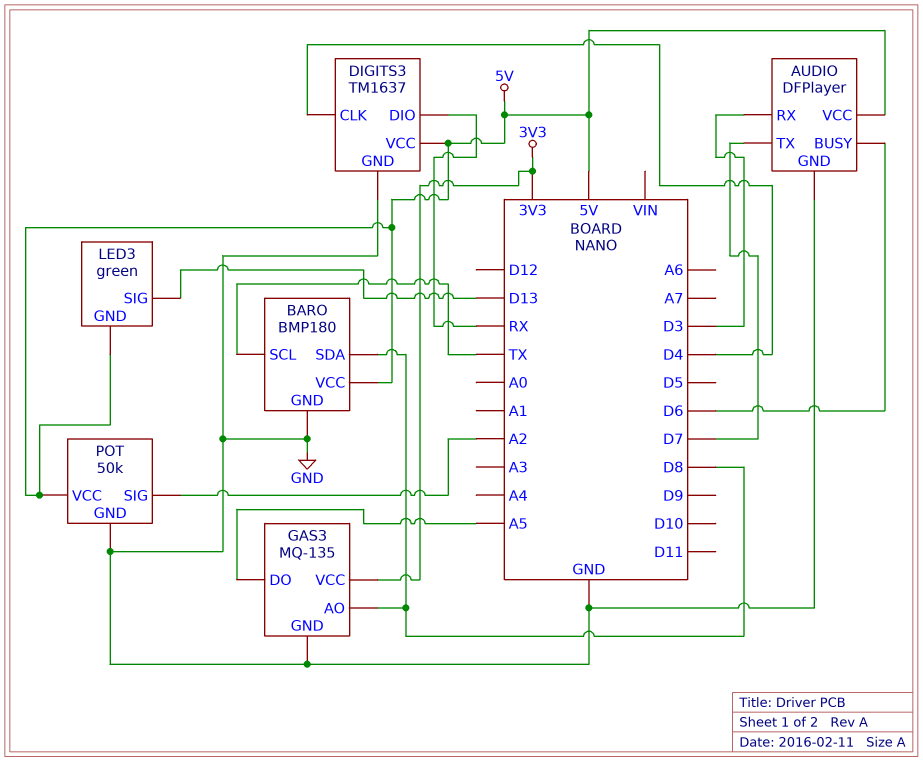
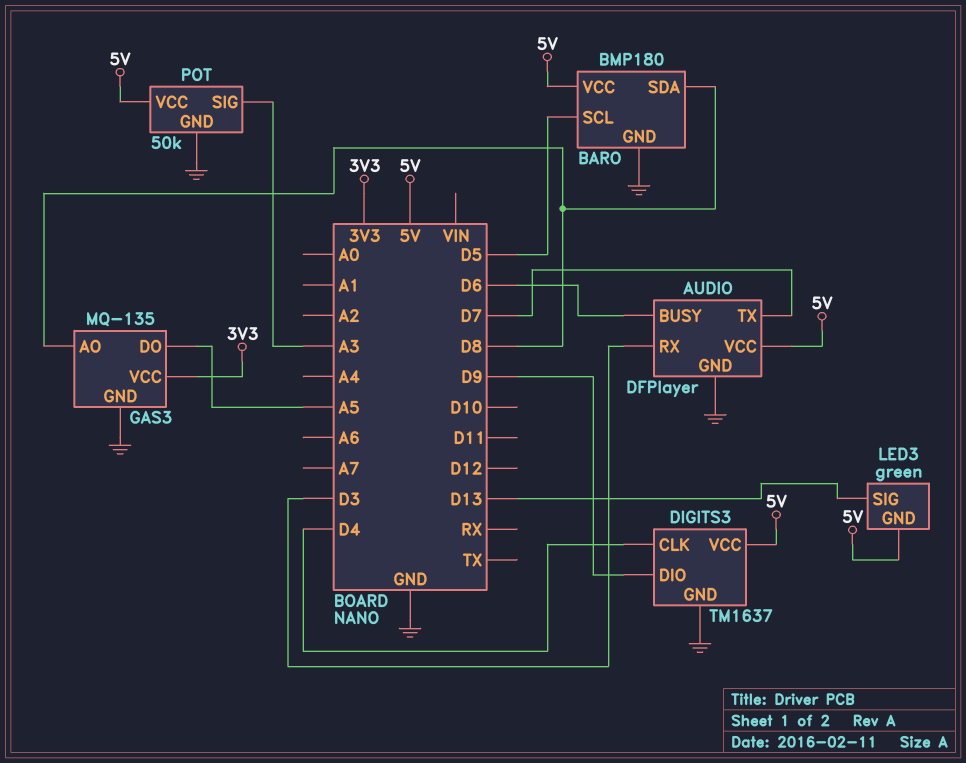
BARO pin SCL: TX -> D5
DIGITS3 pin DIO: RX -> D9
POT pin SIG: A2 -> A3

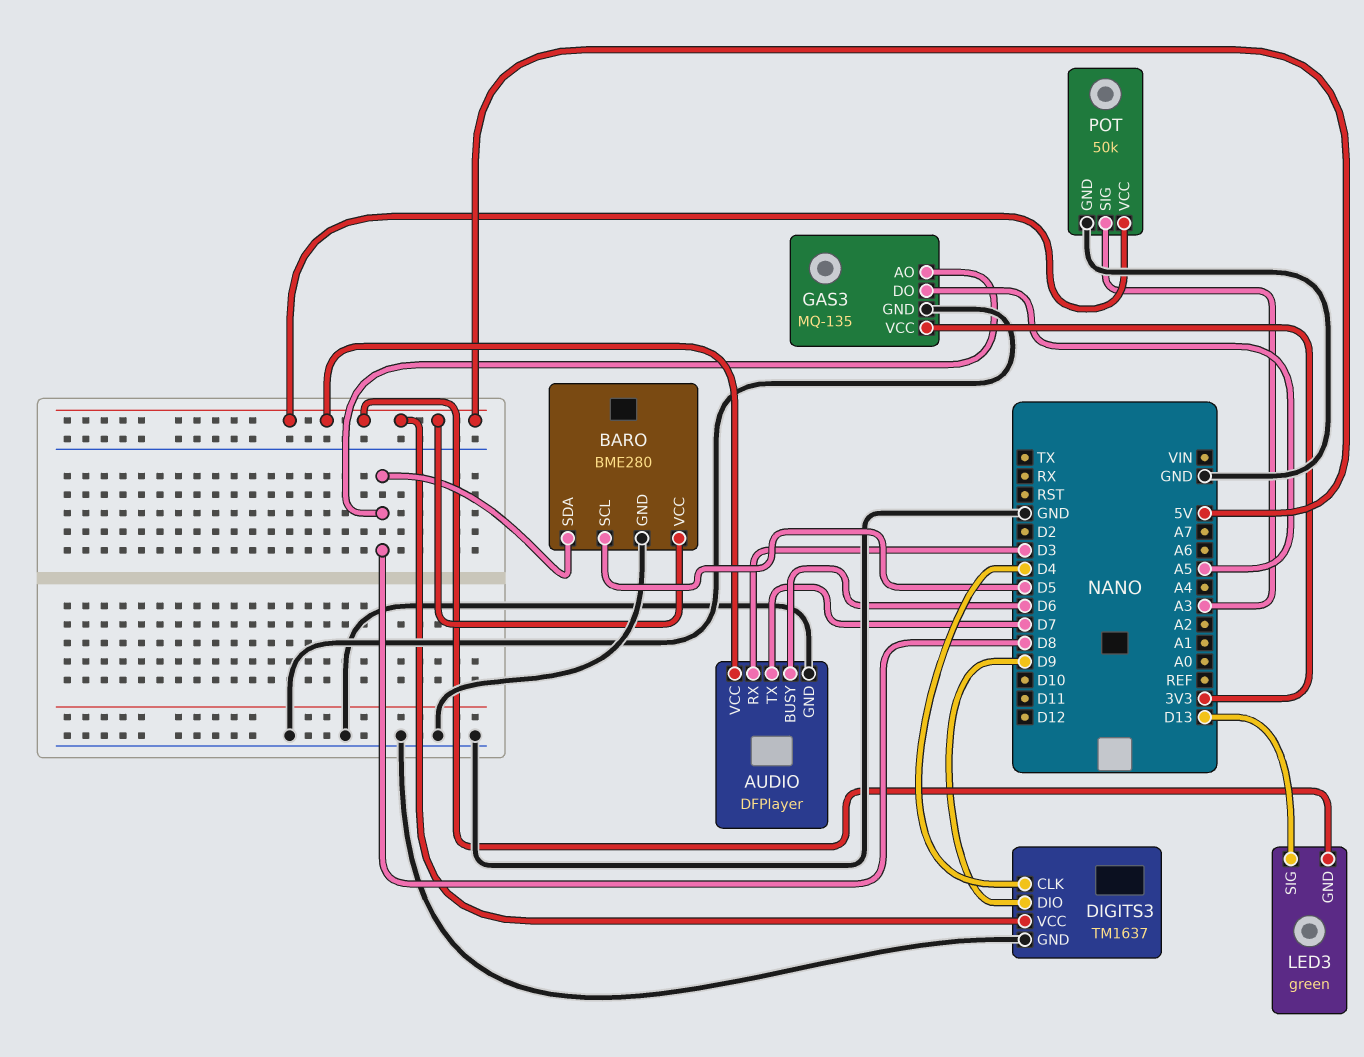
BARO: BMP180 -> BME280

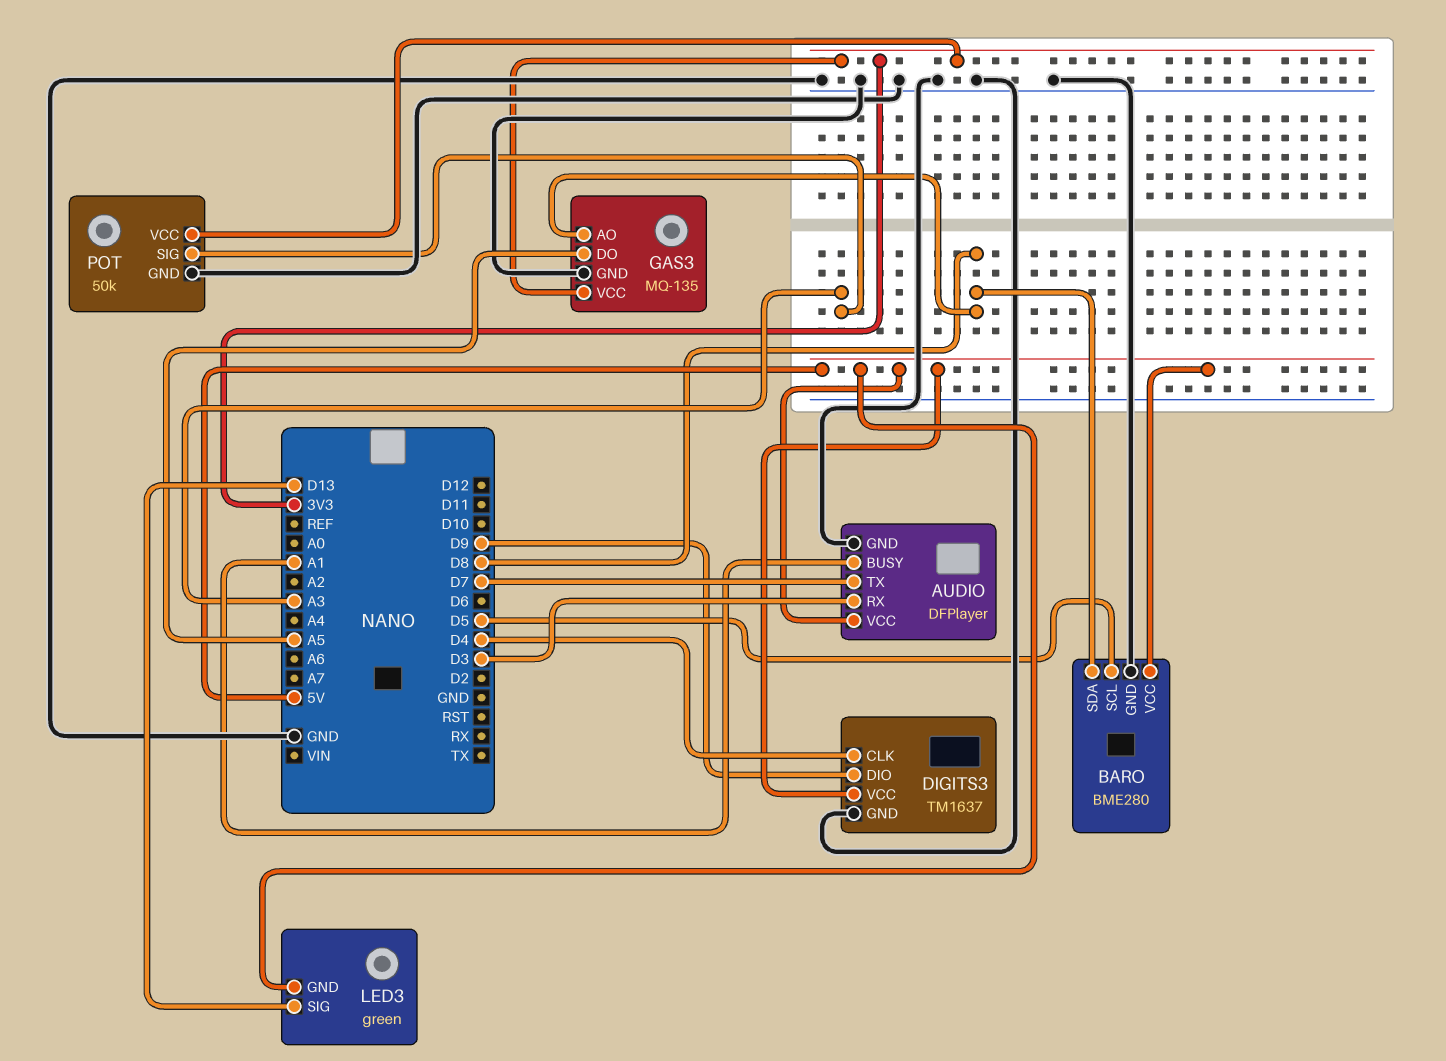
AUDIO pin BUSY: D6 -> A1
POT pin VCC: 5V -> 3V3

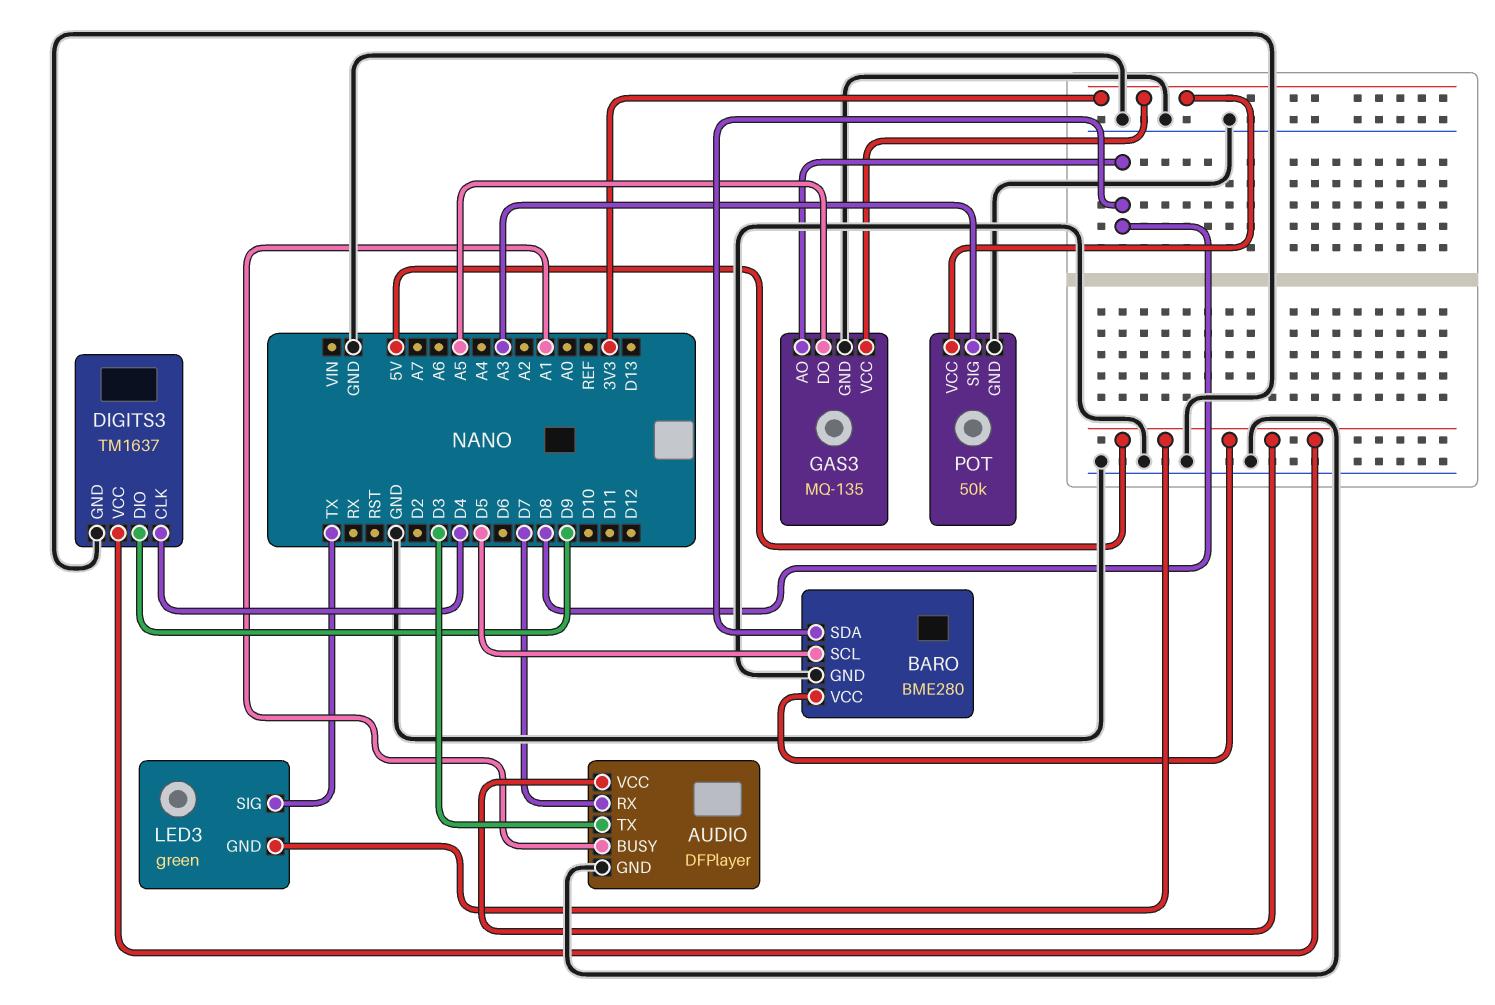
AUDIO pin RX: D3 -> D7
AUDIO pin TX: D7 -> D3
LED3 pin SIG: D13 -> TX

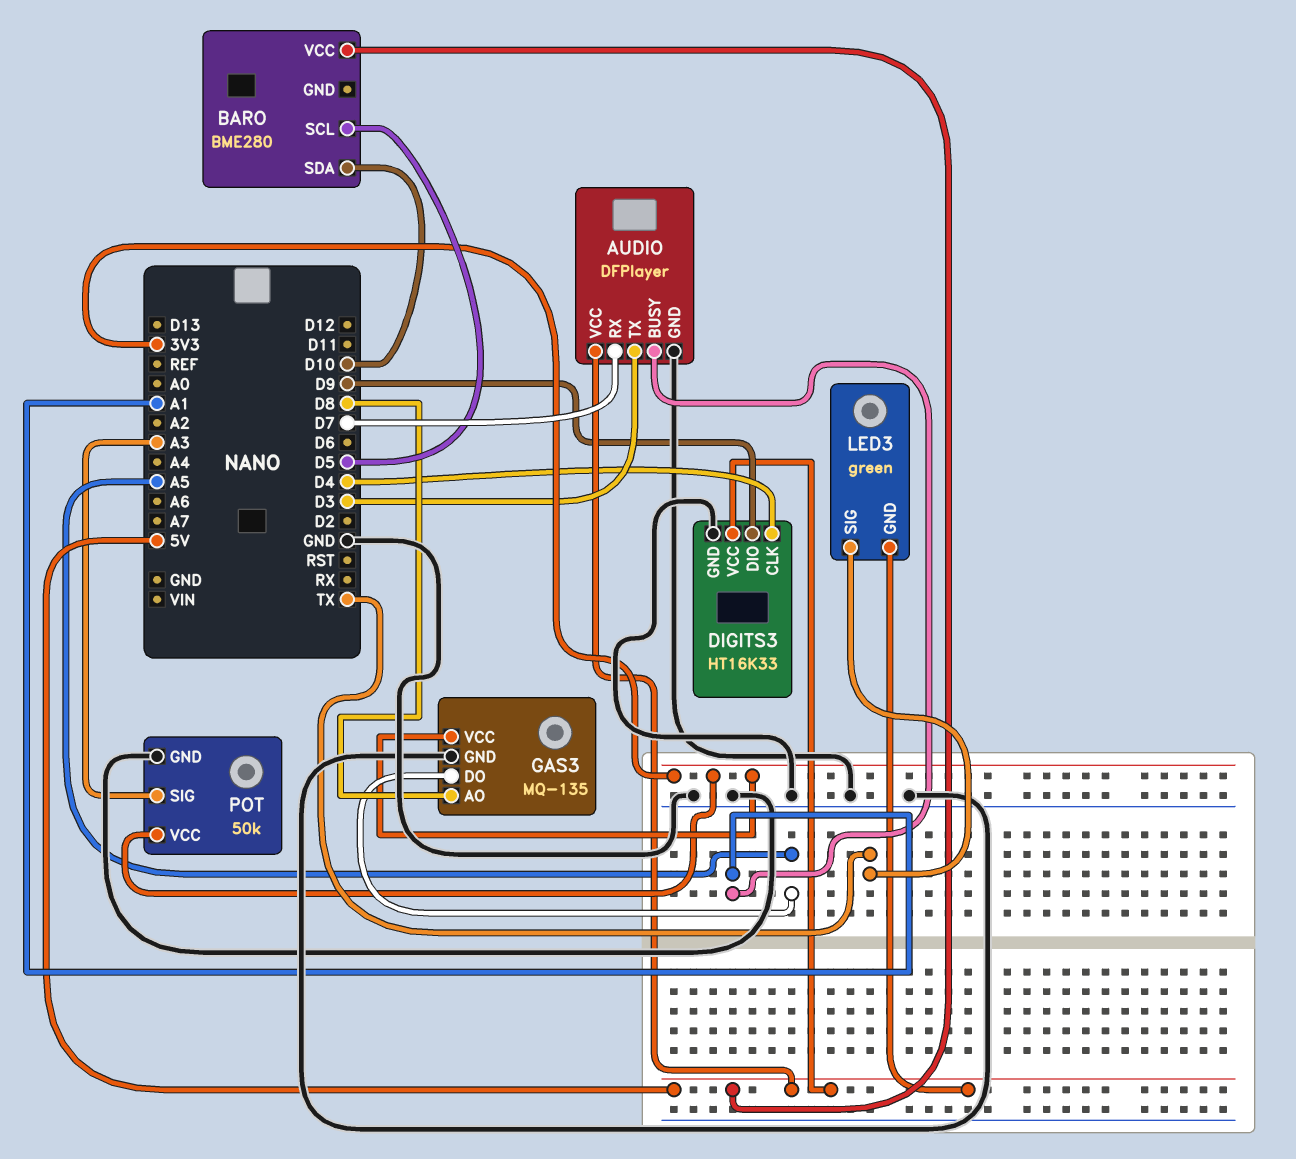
BARO pin GND: GND -> none
BARO pin SDA: D8 -> D10
DIGITS3: TM1637 -> HT16K33

